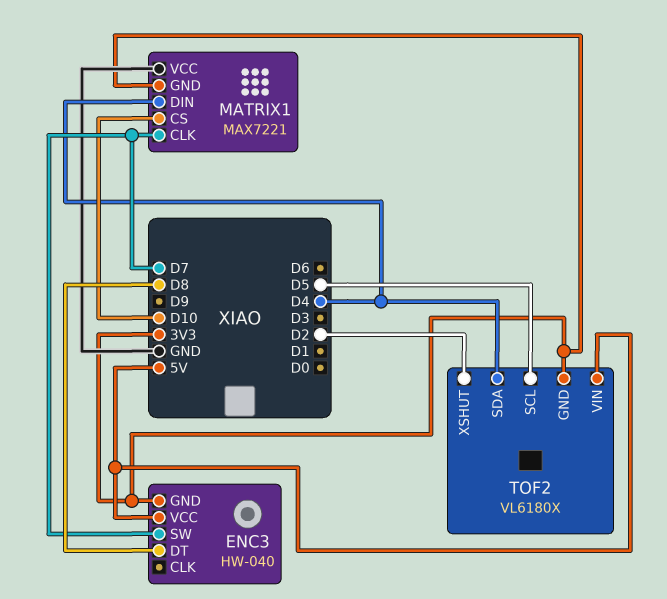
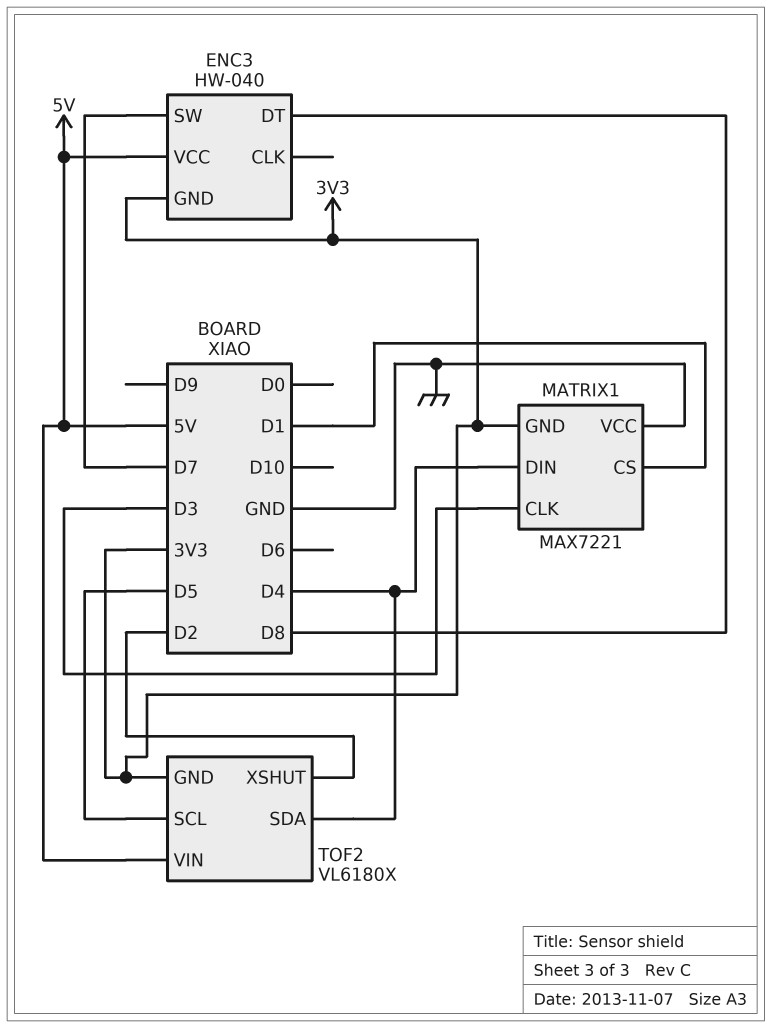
MATRIX1 pin CLK: D7 -> D3
MATRIX1 pin CS: D10 -> D1

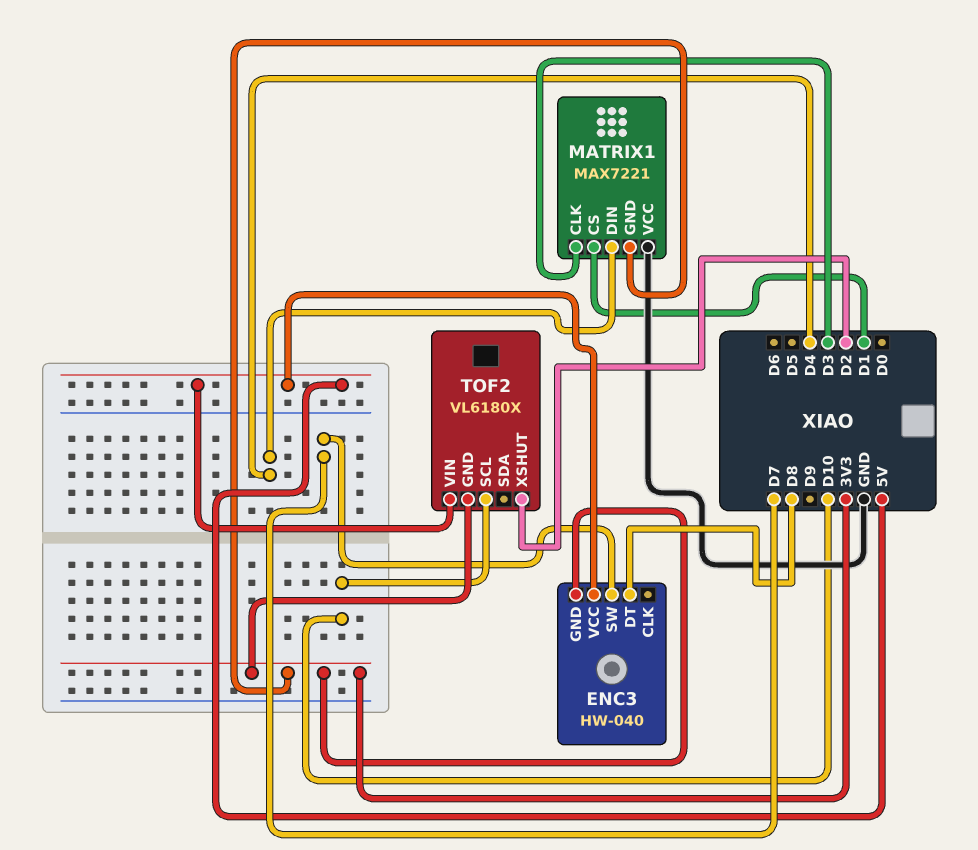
TOF2 pin SCL: D5 -> D10
TOF2 pin SDA: D4 -> none

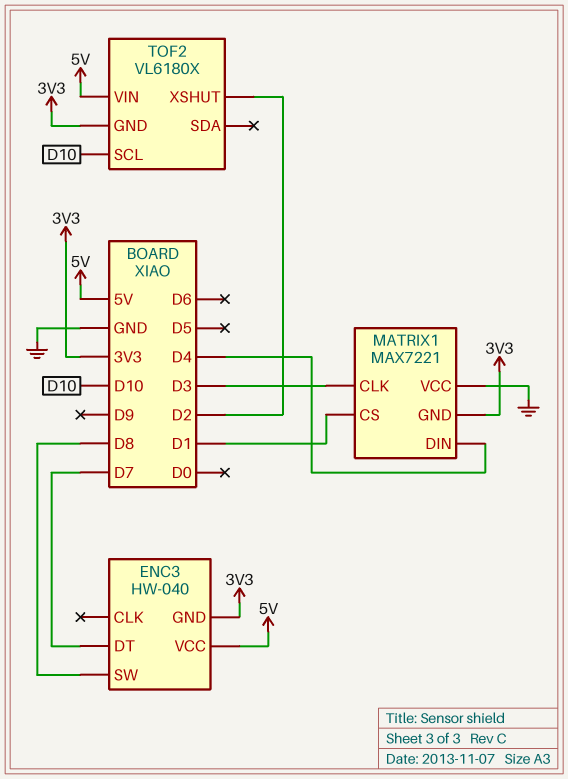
ENC3 pin DT: D8 -> D7
ENC3 pin SW: D7 -> D8

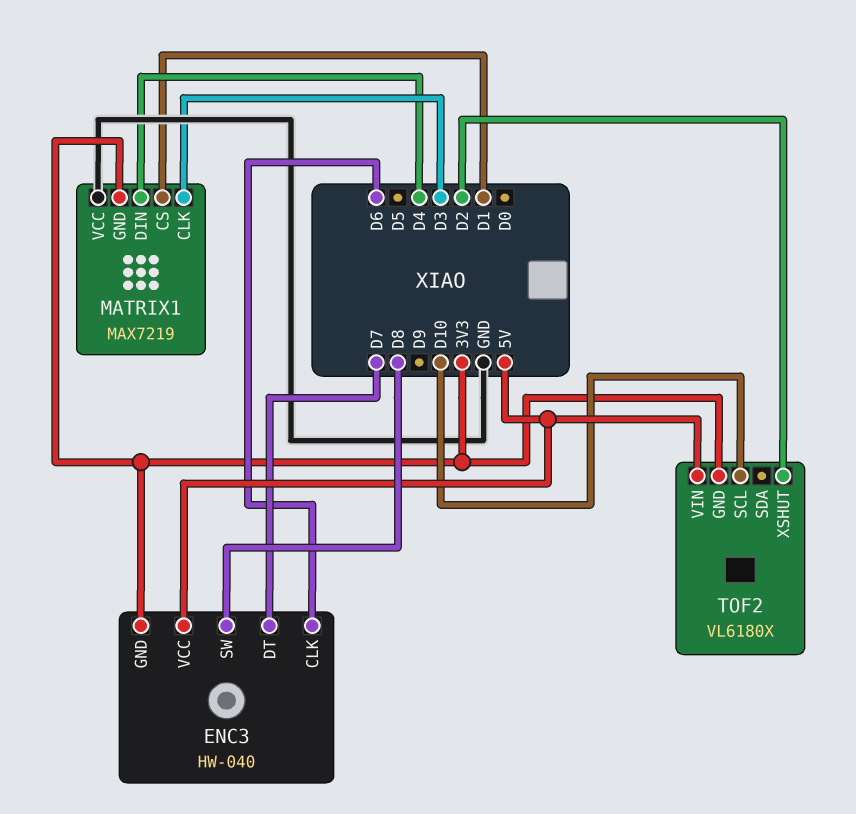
ENC3 pin CLK: none -> D6
MATRIX1: MAX7221 -> MAX7219

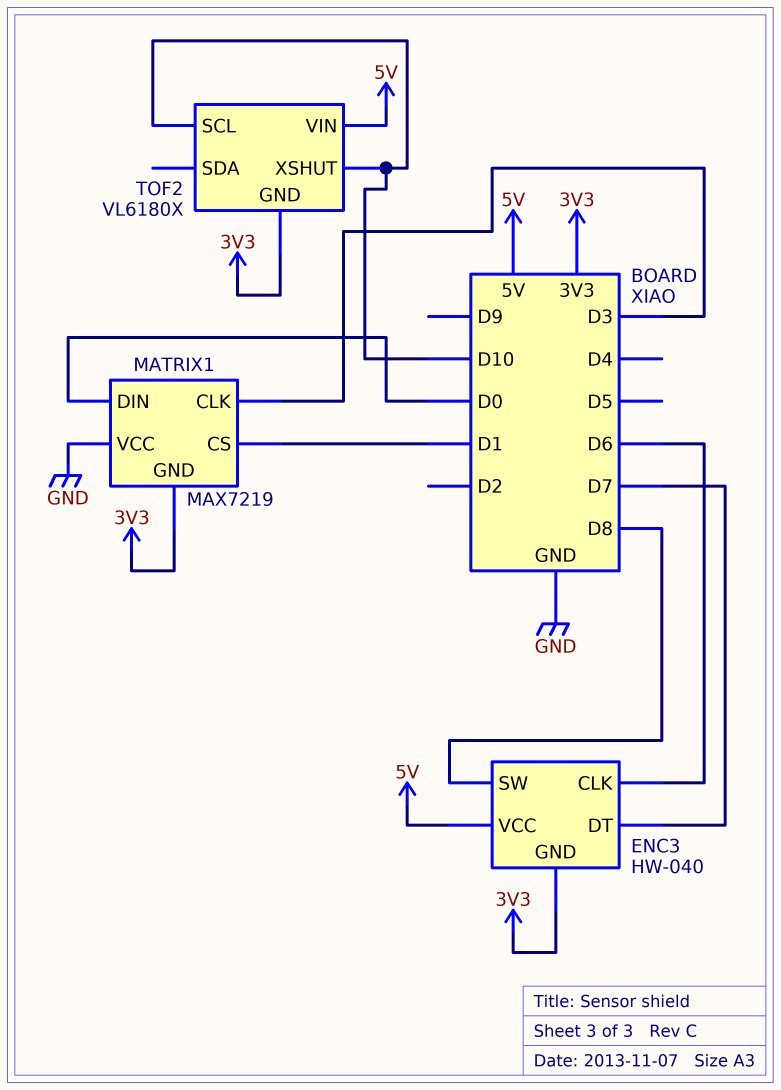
MATRIX1 pin DIN: D4 -> D0
TOF2 pin XSHUT: D2 -> D10

